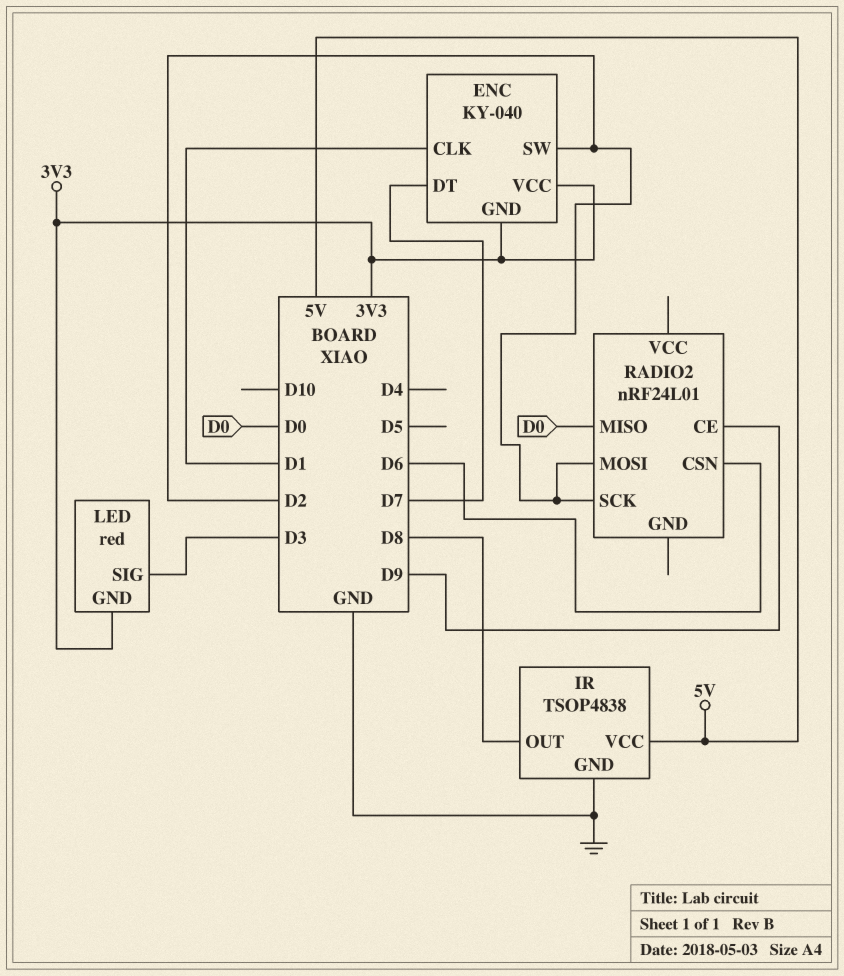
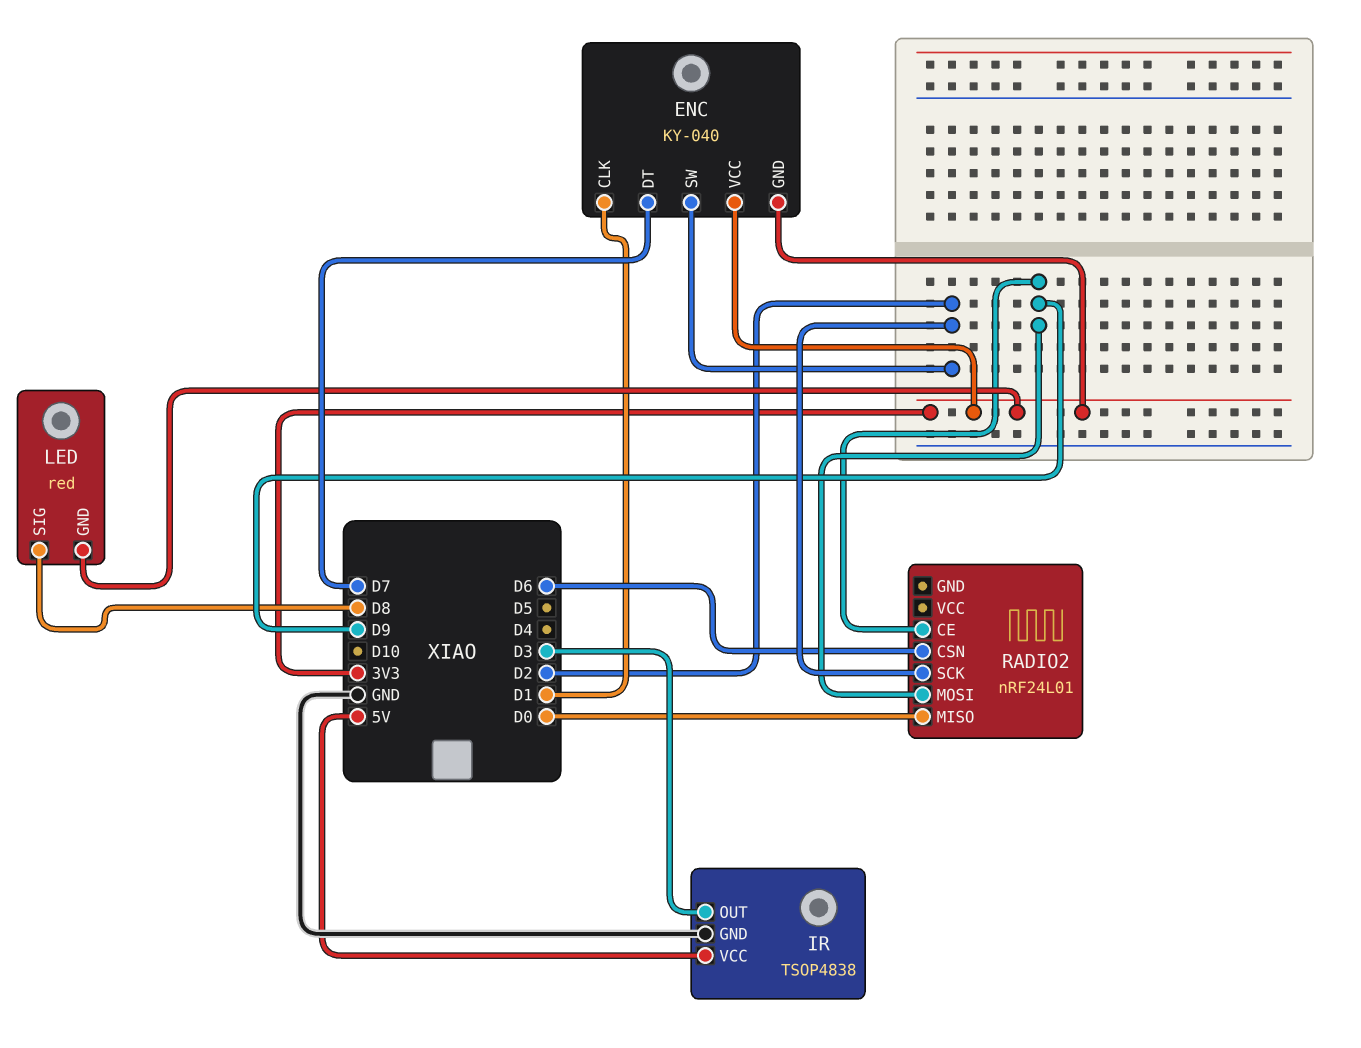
IR pin OUT: D8 -> D3
LED pin SIG: D3 -> D8
RADIO2 pin MOSI: D2 -> D9

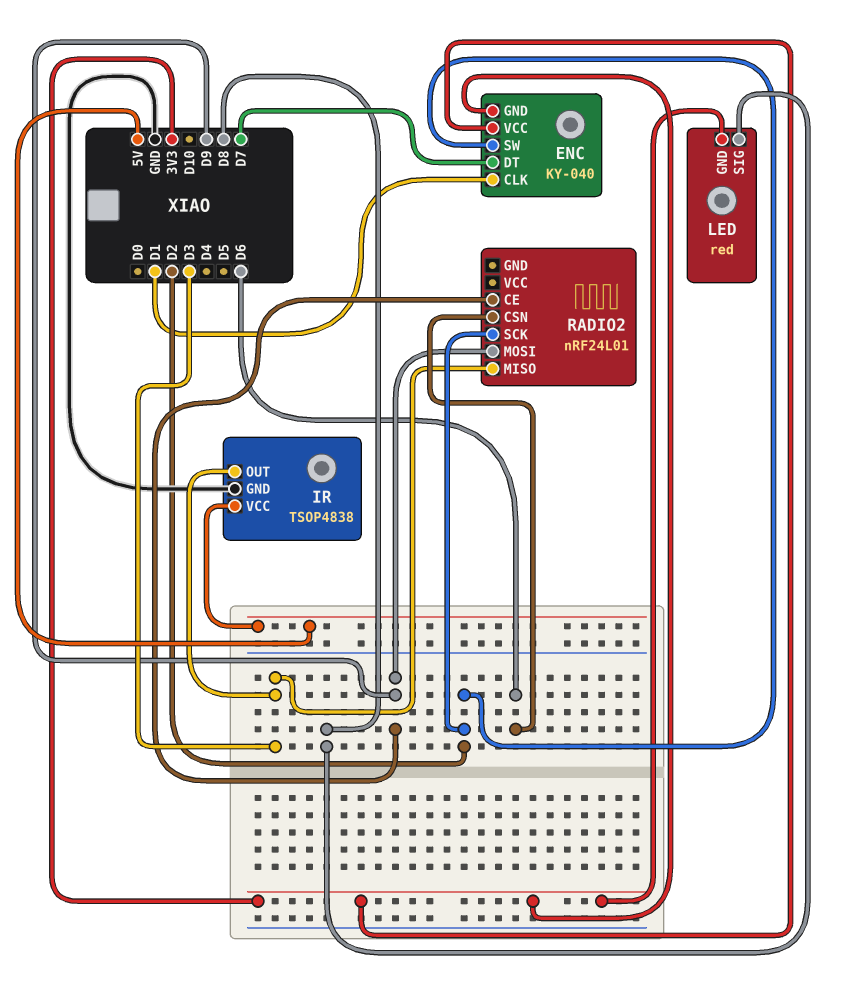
RADIO2 pin MISO: D0 -> D3

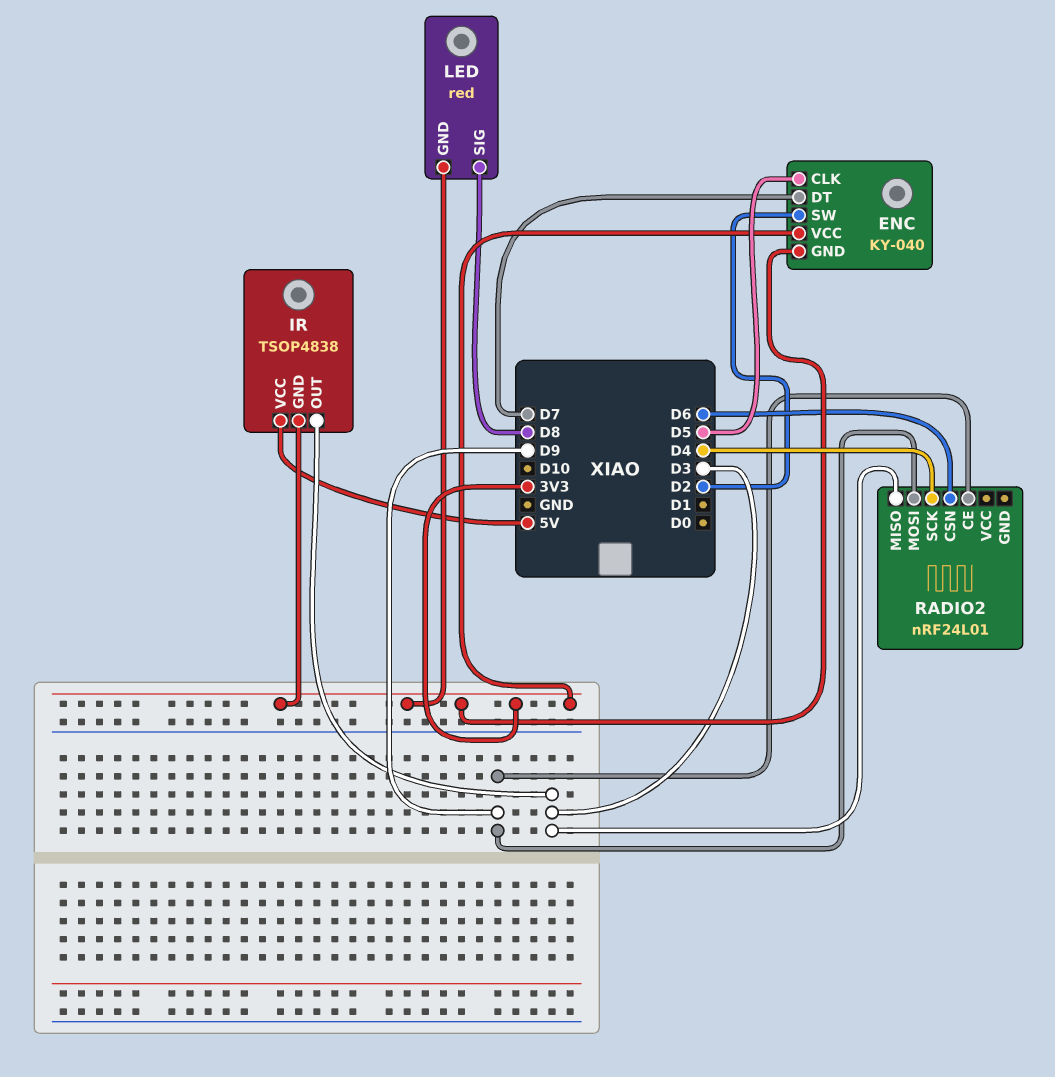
ENC pin CLK: D1 -> D5
IR pin GND: GND -> 3V3
RADIO2 pin SCK: D2 -> D4

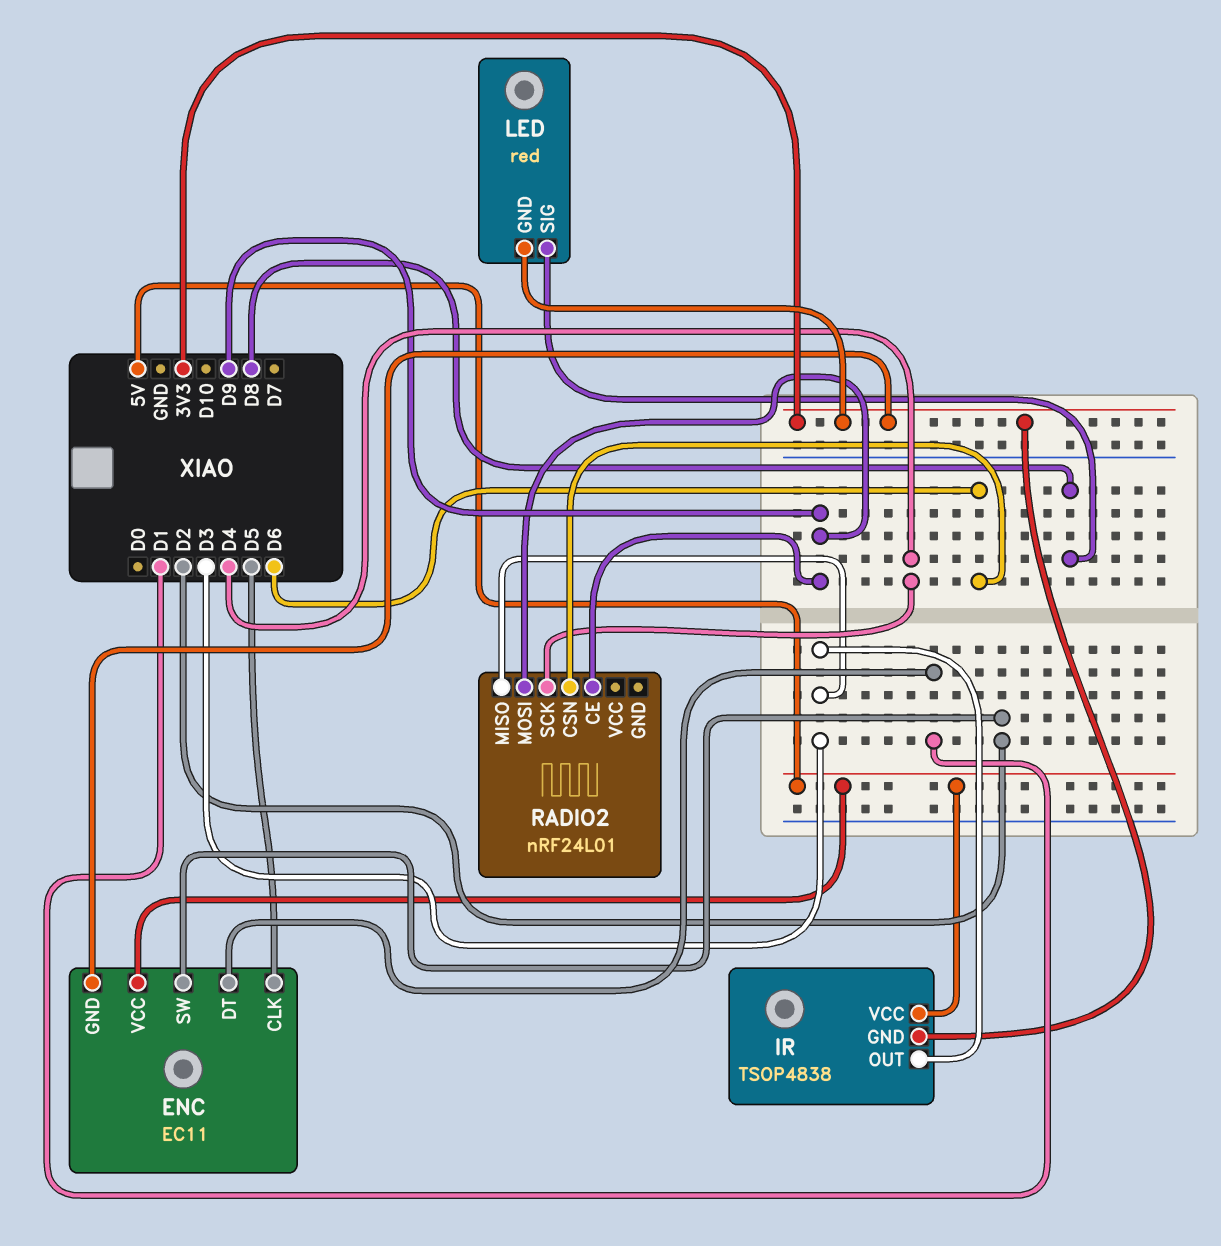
ENC: KY-040 -> EC11
ENC pin DT: D7 -> D1
ENC pin VCC: 3V3 -> 5V

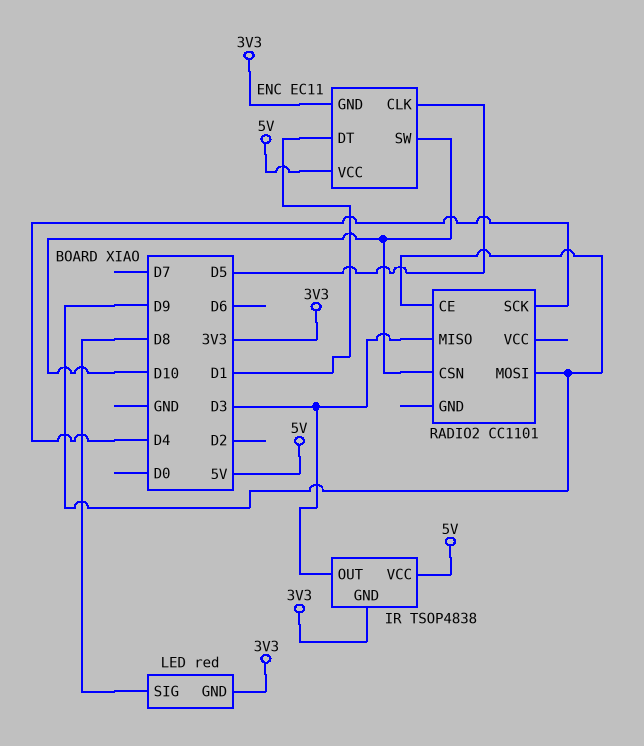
ENC pin SW: D2 -> D10
RADIO2: nRF24L01 -> CC1101
RADIO2 pin CSN: D6 -> D10

